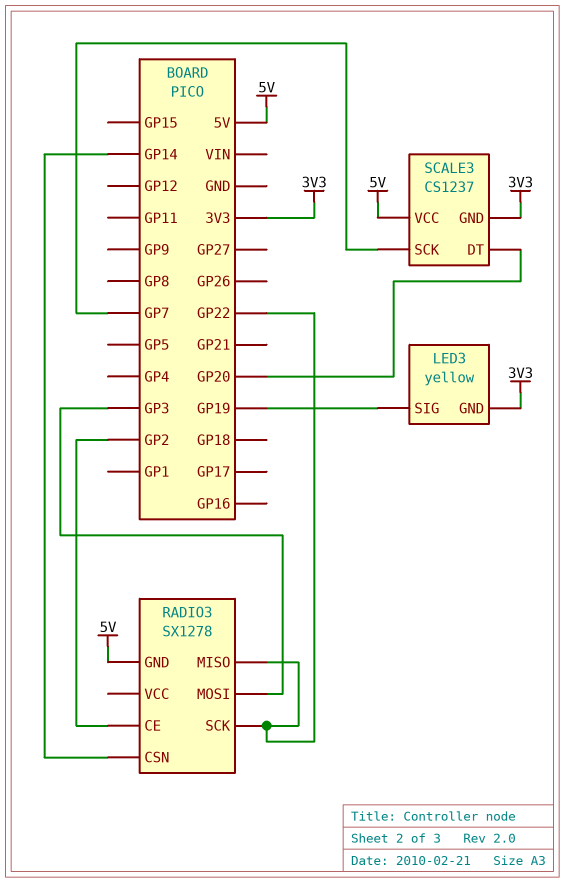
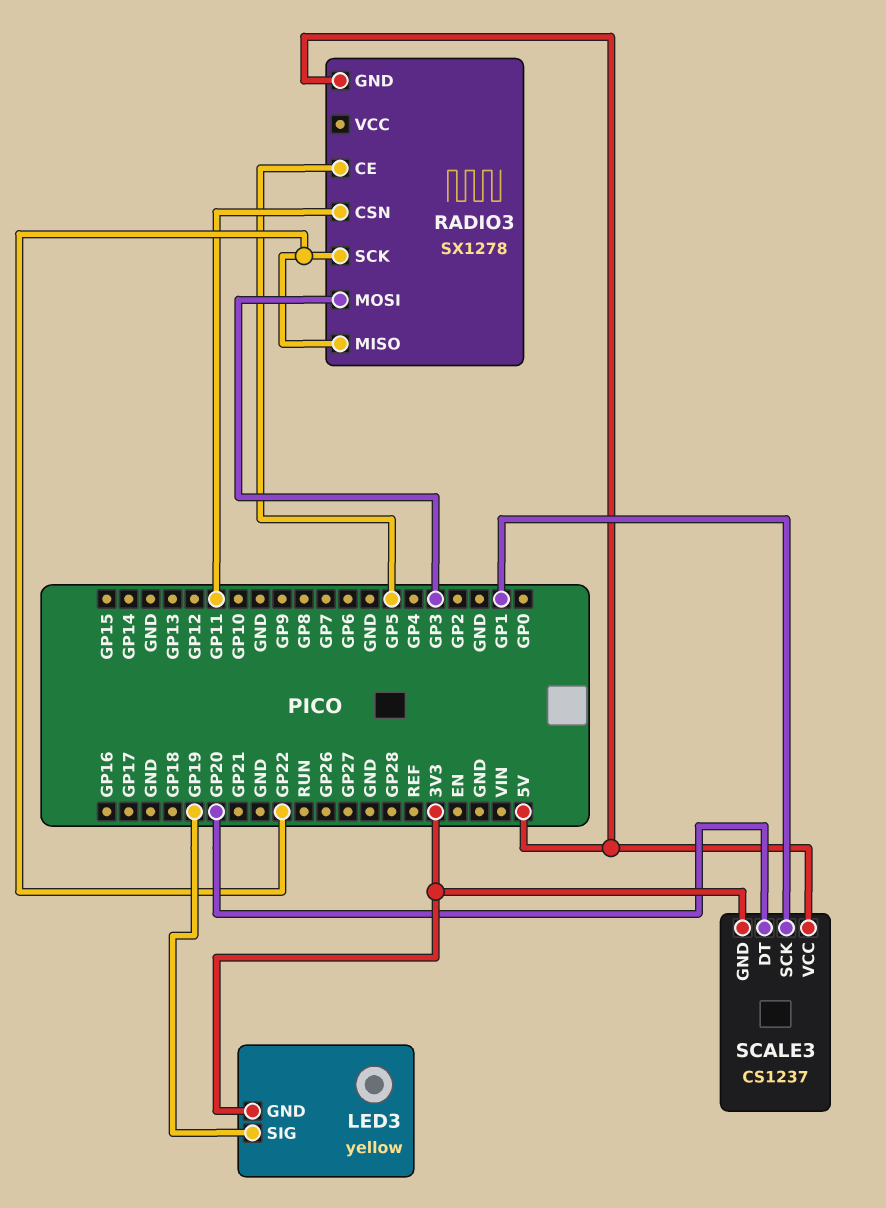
RADIO3 pin CE: GP2 -> GP5
RADIO3 pin CSN: GP14 -> GP11
SCALE3 pin SCK: GP7 -> GP1

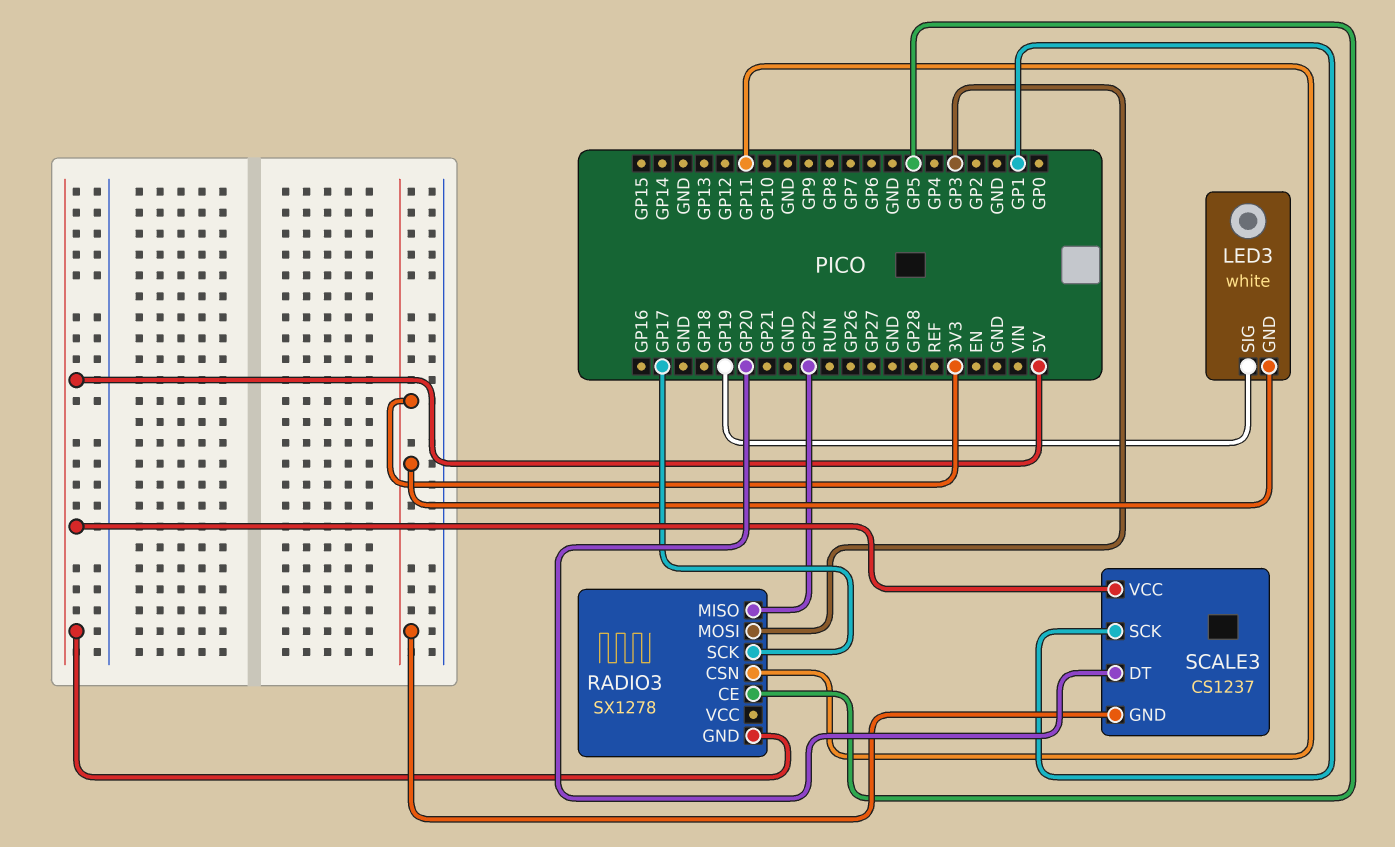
LED3: yellow -> white
RADIO3 pin SCK: GP22 -> GP17

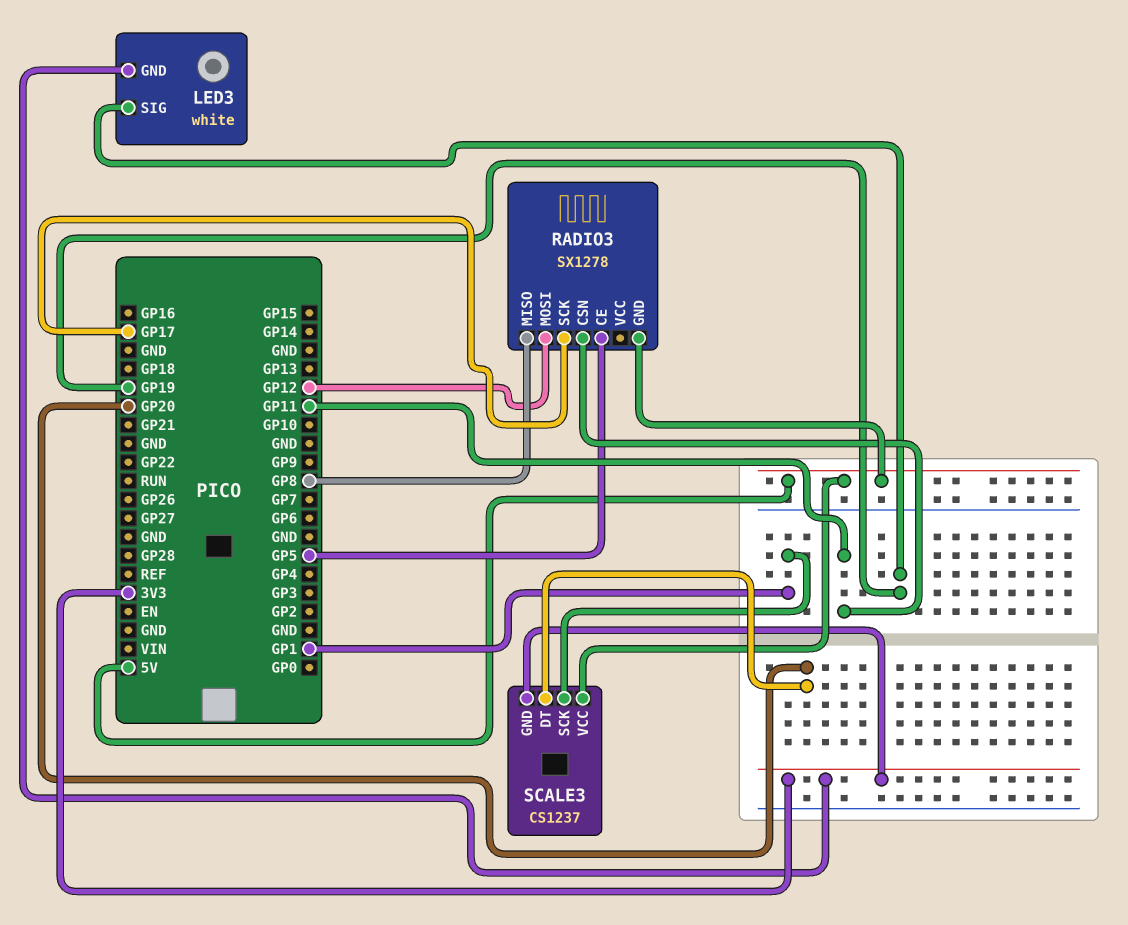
RADIO3 pin MISO: GP22 -> GP8
RADIO3 pin MOSI: GP3 -> GP12

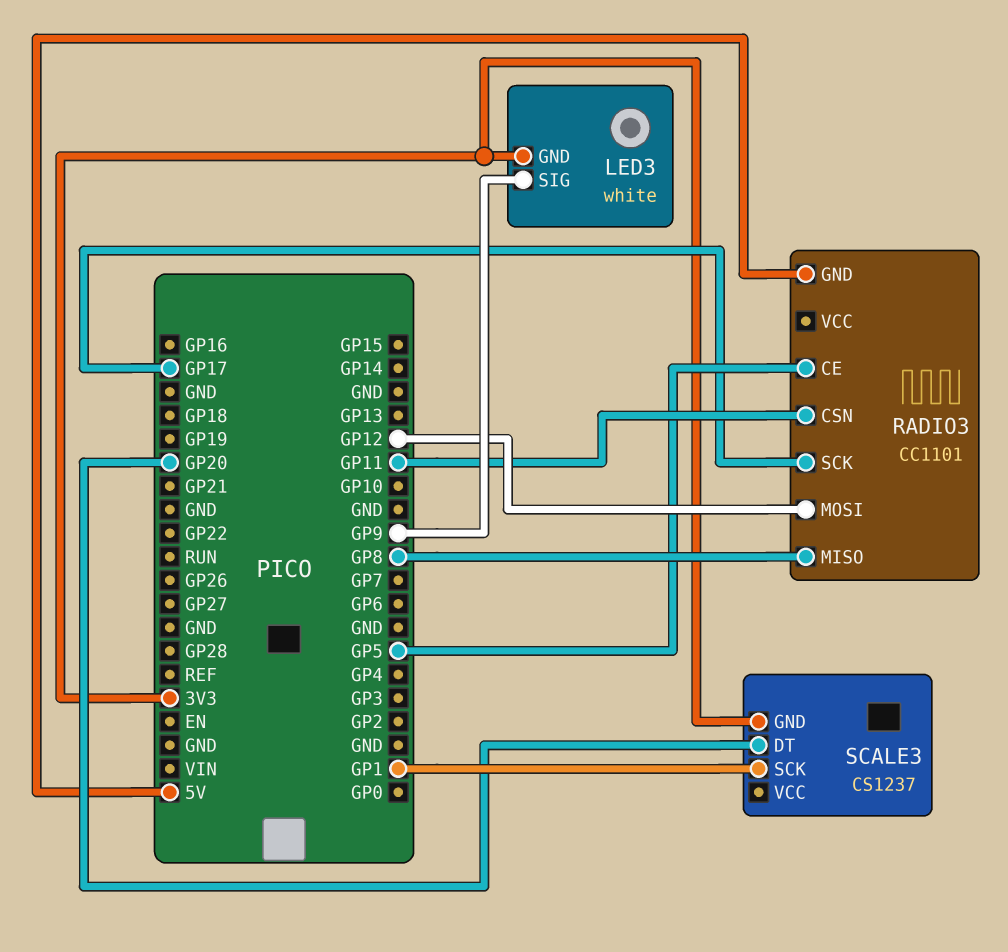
LED3 pin SIG: GP19 -> GP9
RADIO3: SX1278 -> CC1101
SCALE3 pin VCC: 5V -> none

